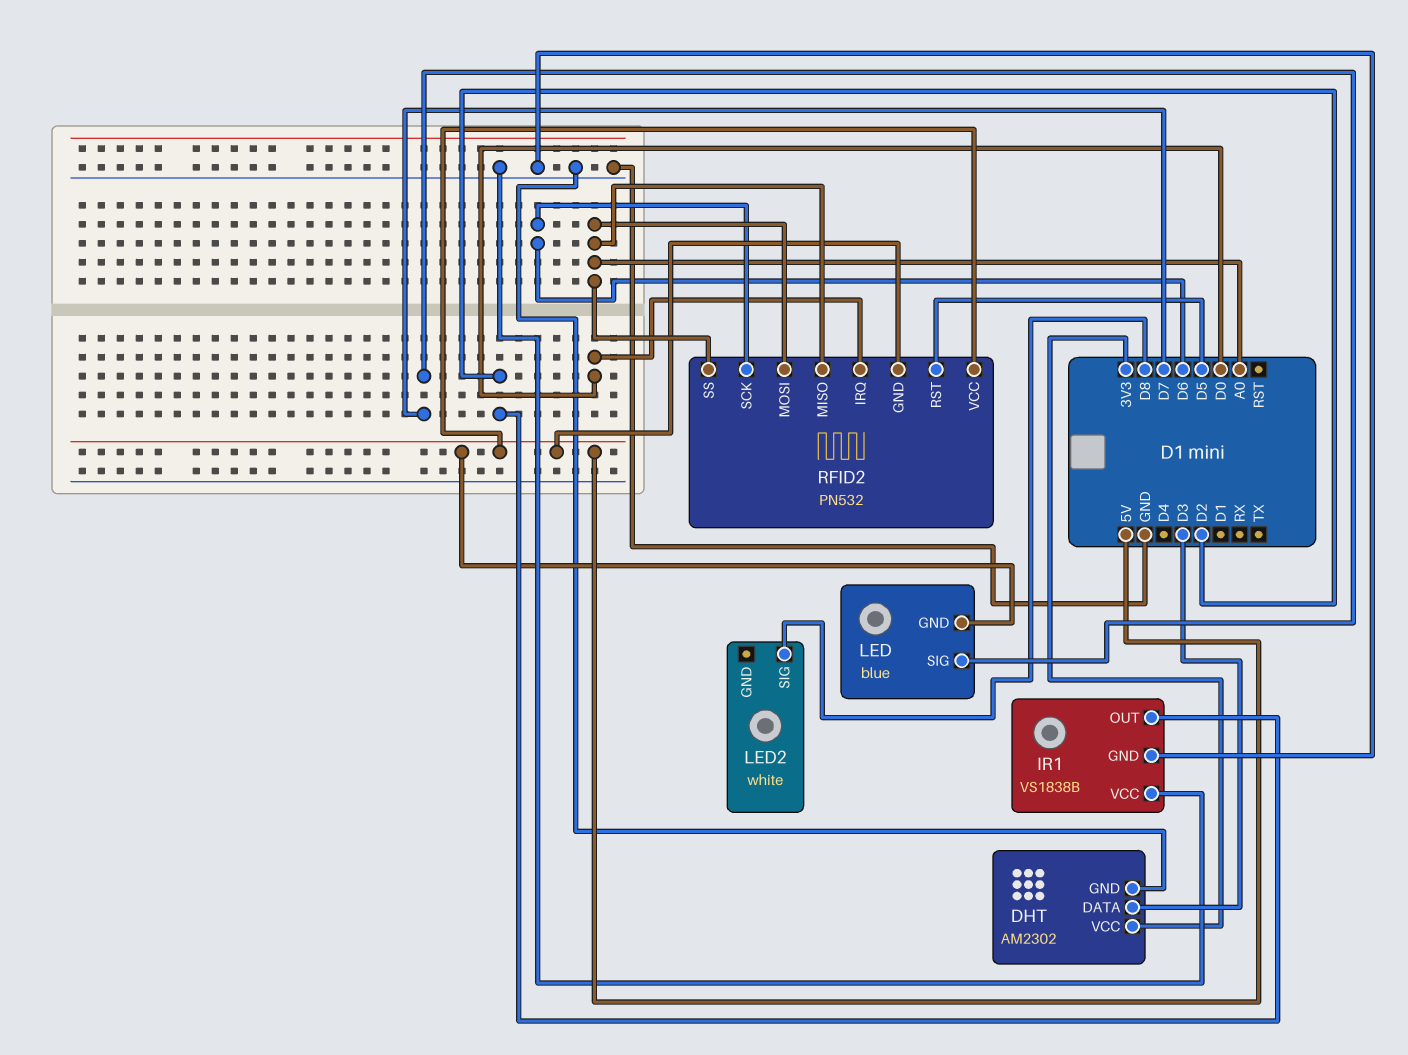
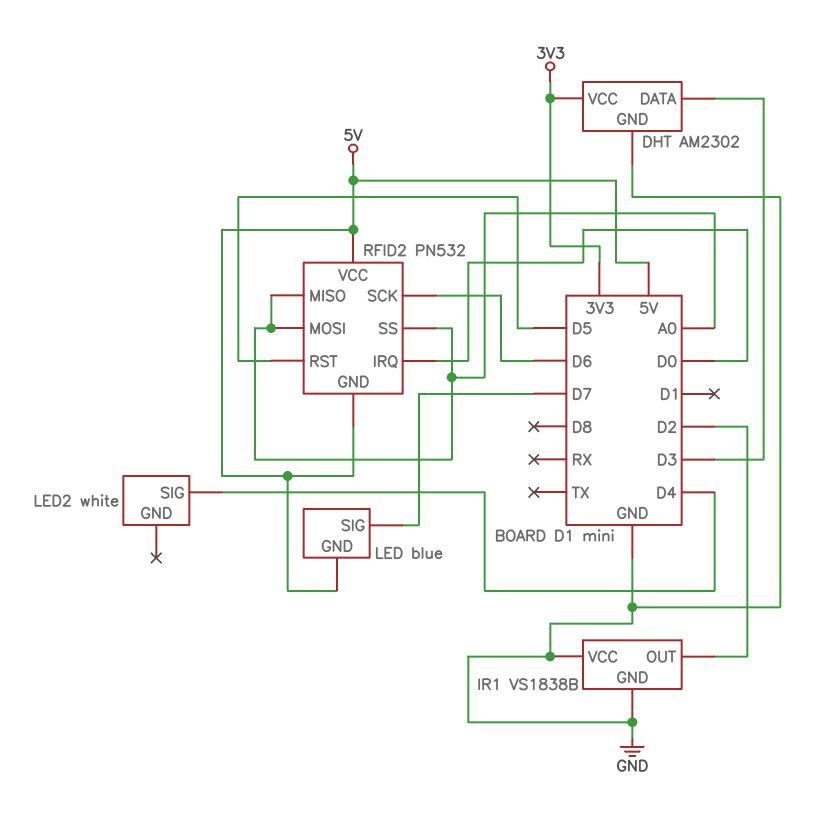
LED2 pin SIG: D8 -> D4

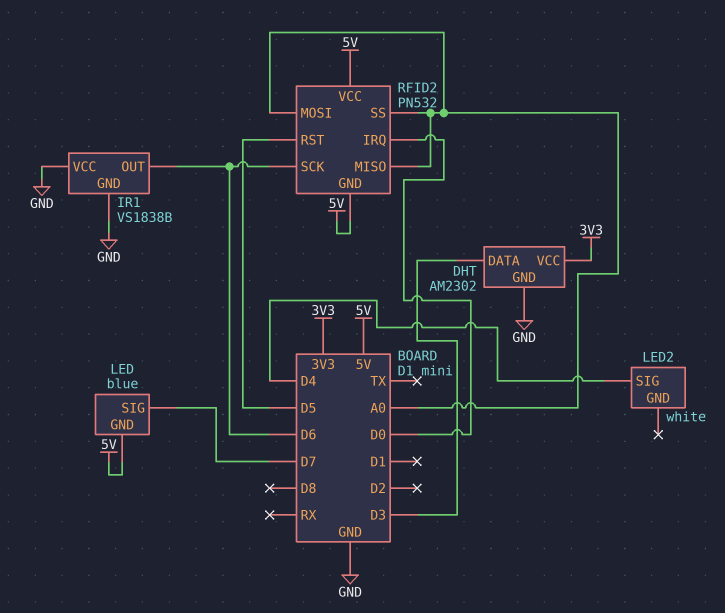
IR1 pin OUT: D2 -> D6

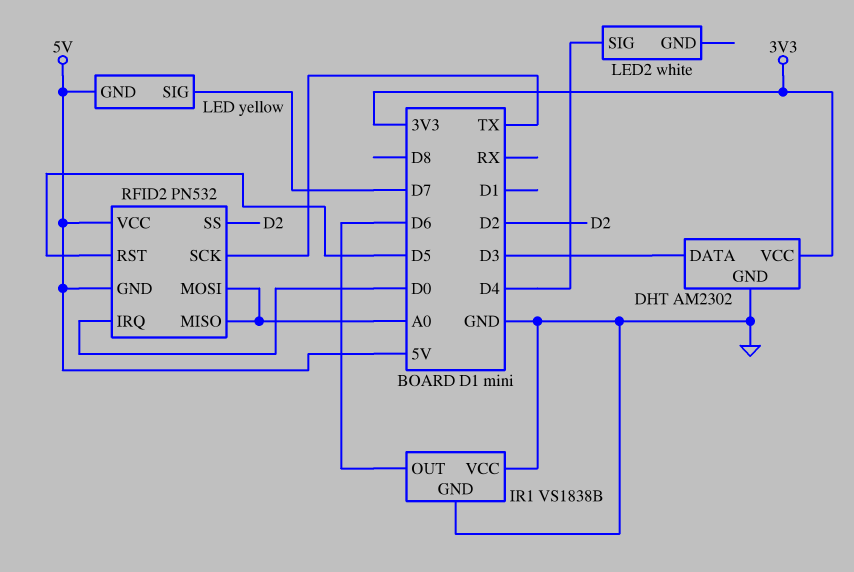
LED: blue -> yellow
RFID2 pin SCK: D6 -> TX
RFID2 pin SS: A0 -> D2

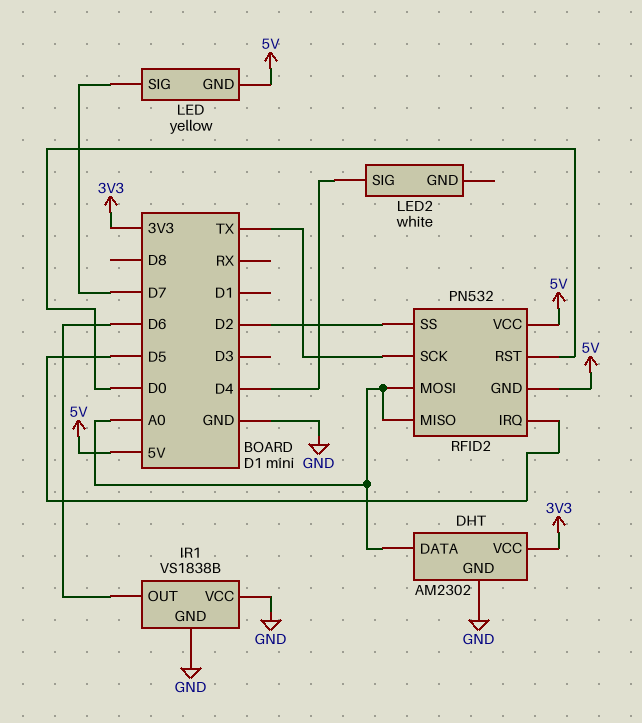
DHT pin DATA: D3 -> A0
RFID2 pin IRQ: D0 -> D5
RFID2 pin RST: D5 -> D0

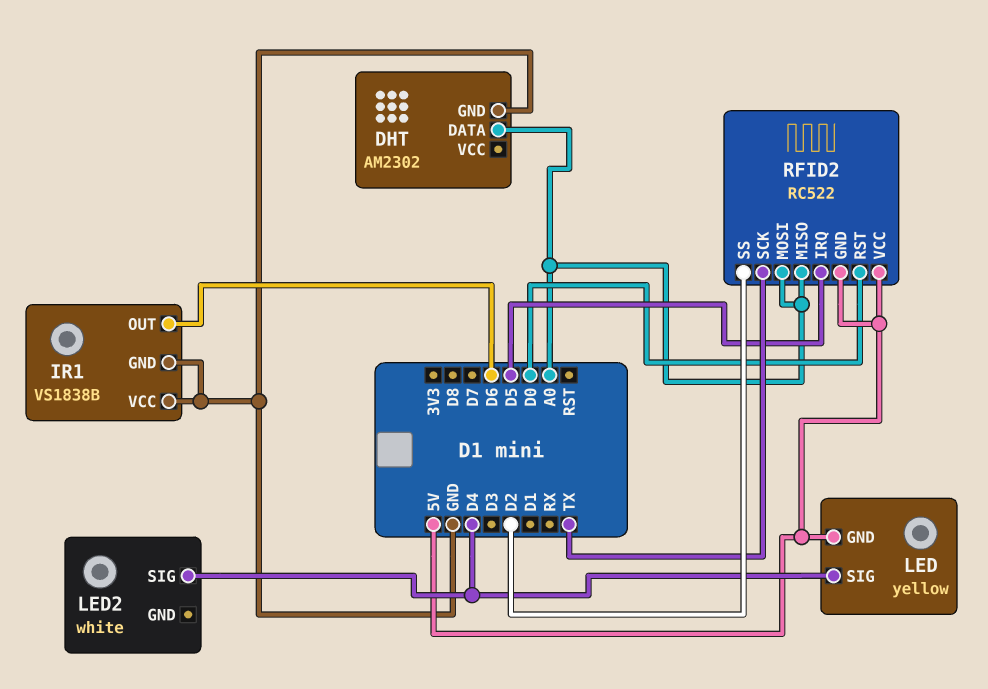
DHT pin VCC: 3V3 -> none
LED pin SIG: D7 -> D4
RFID2: PN532 -> RC522

